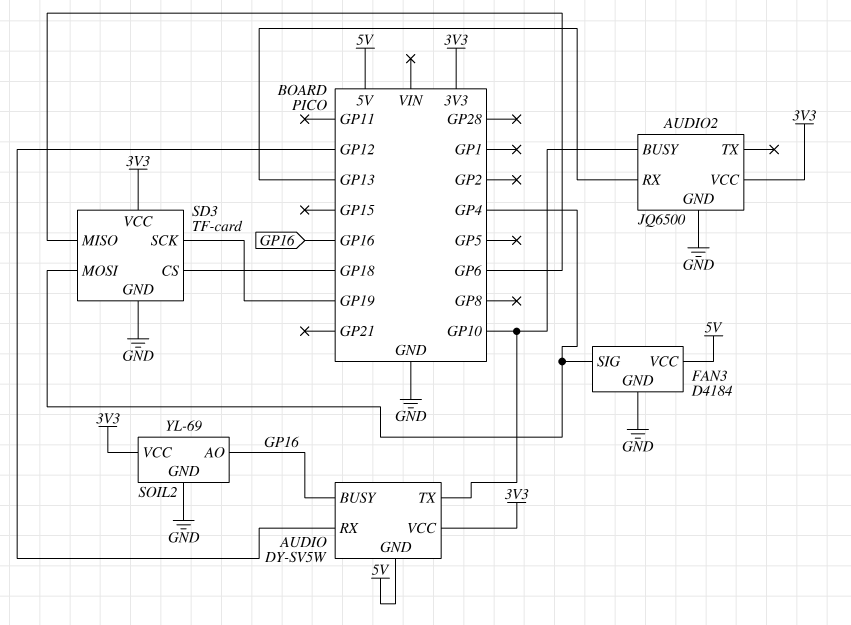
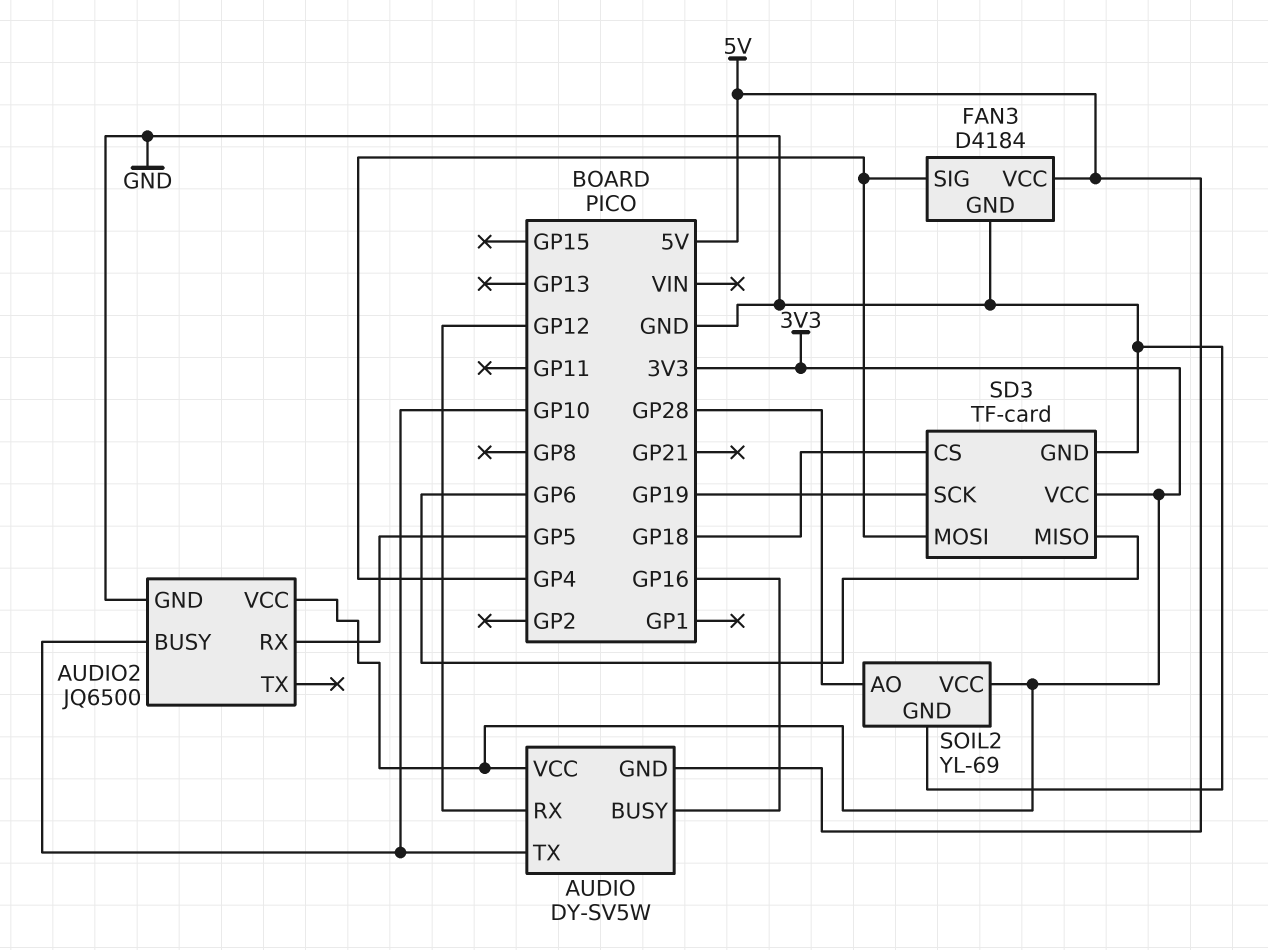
AUDIO2 pin RX: GP13 -> GP5
SOIL2 pin AO: GP16 -> GP28

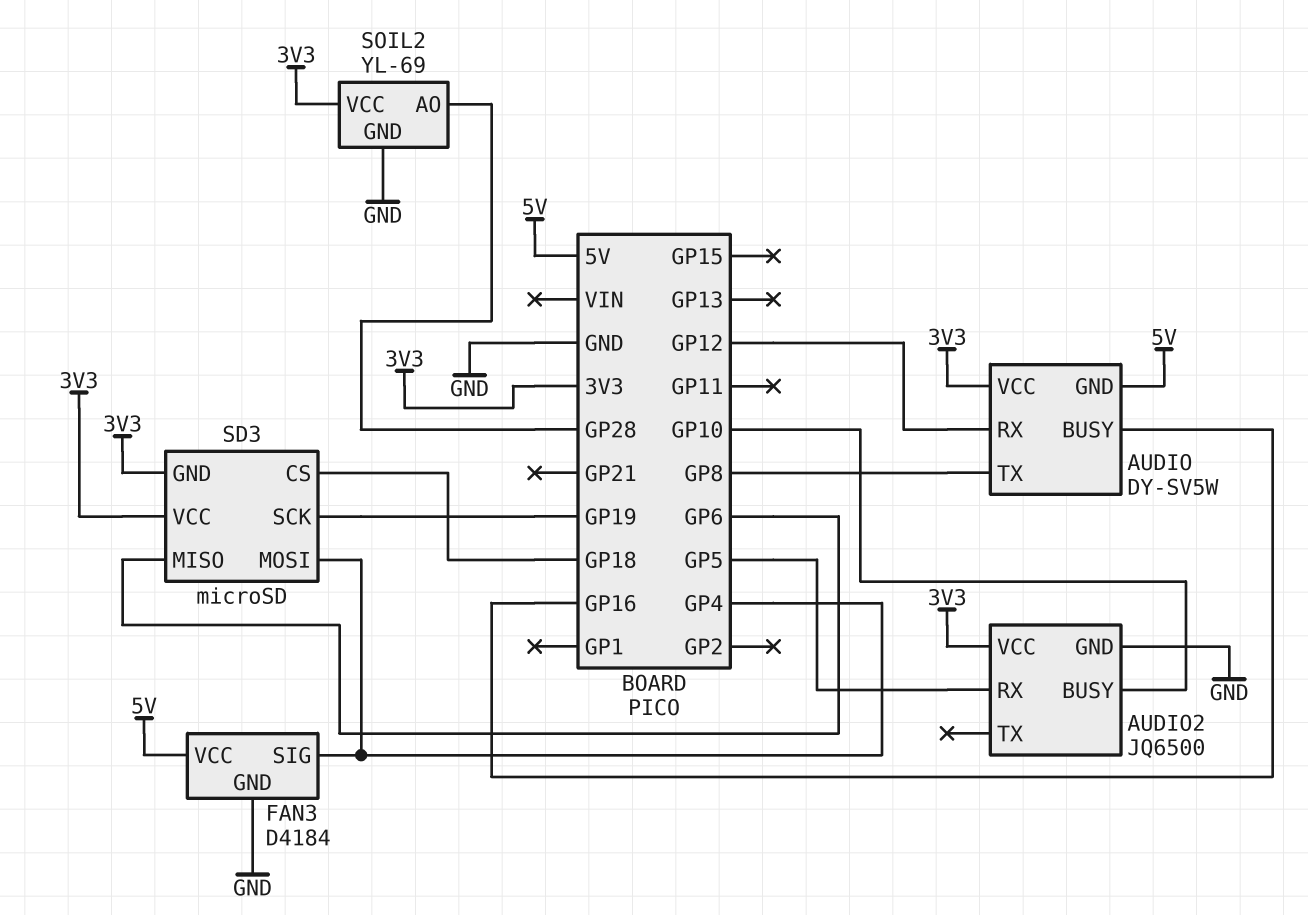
AUDIO pin TX: GP10 -> GP8
SD3: TF-card -> microSD
SD3 pin GND: GND -> 3V3

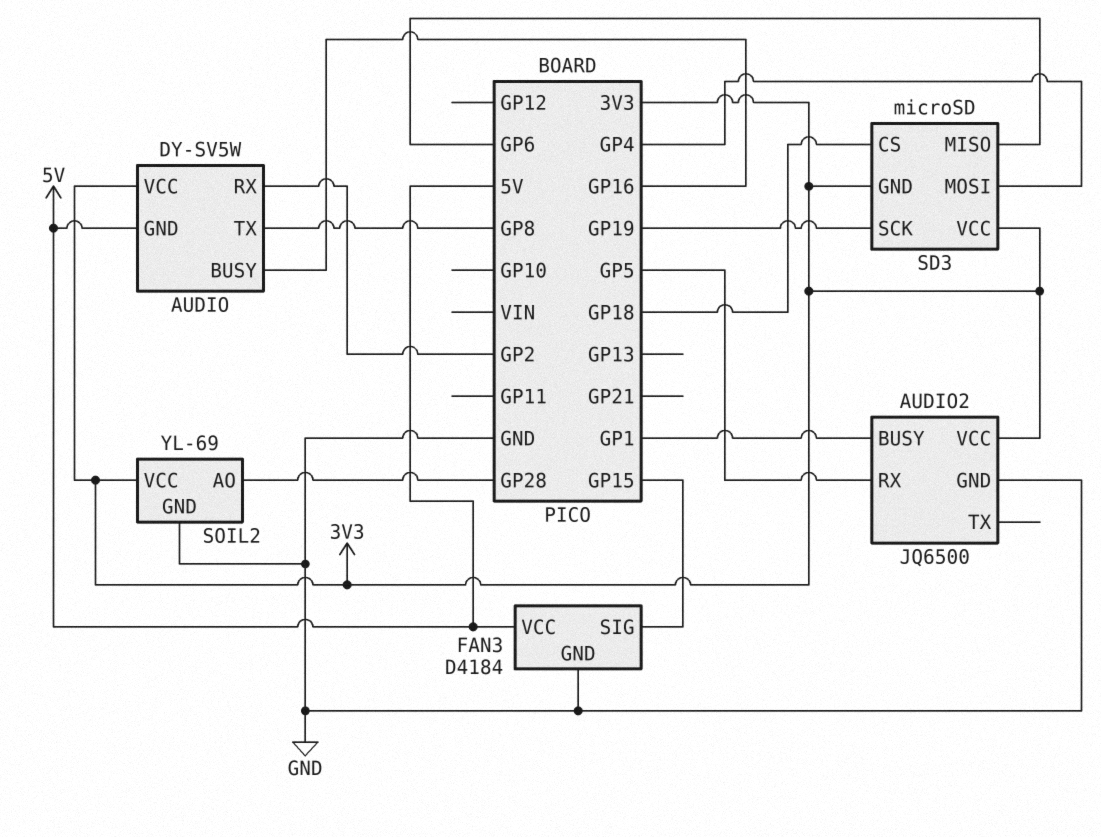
AUDIO pin RX: GP12 -> GP2
AUDIO2 pin BUSY: GP10 -> GP1
FAN3 pin SIG: GP4 -> GP15

